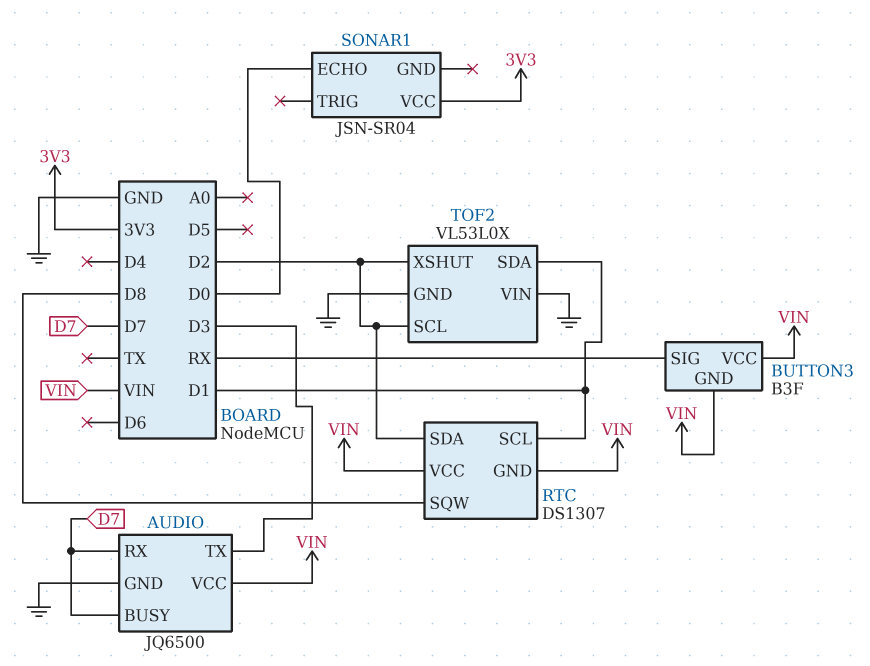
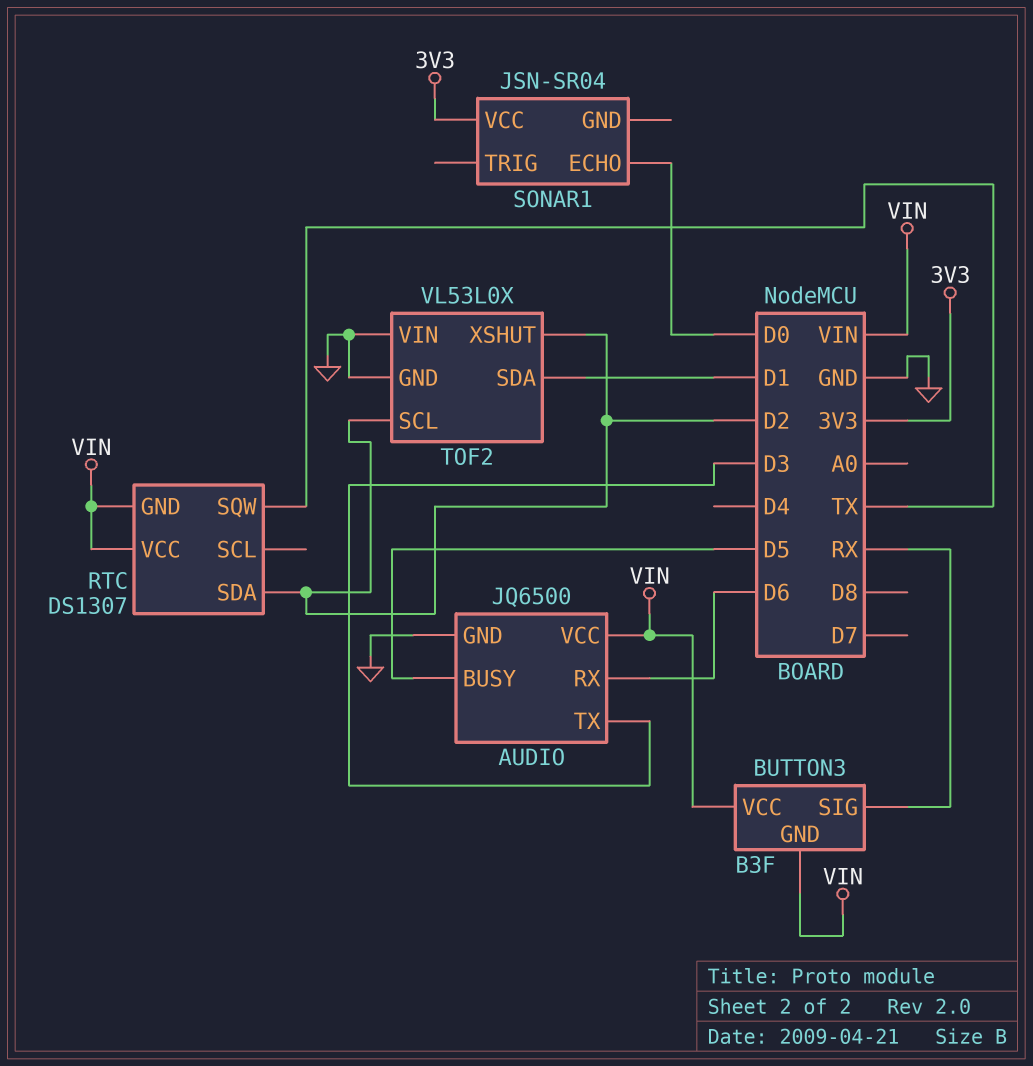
AUDIO pin BUSY: D7 -> D5
AUDIO pin RX: D7 -> D6
RTC pin SCL: D1 -> none
RTC pin SQW: D8 -> TX

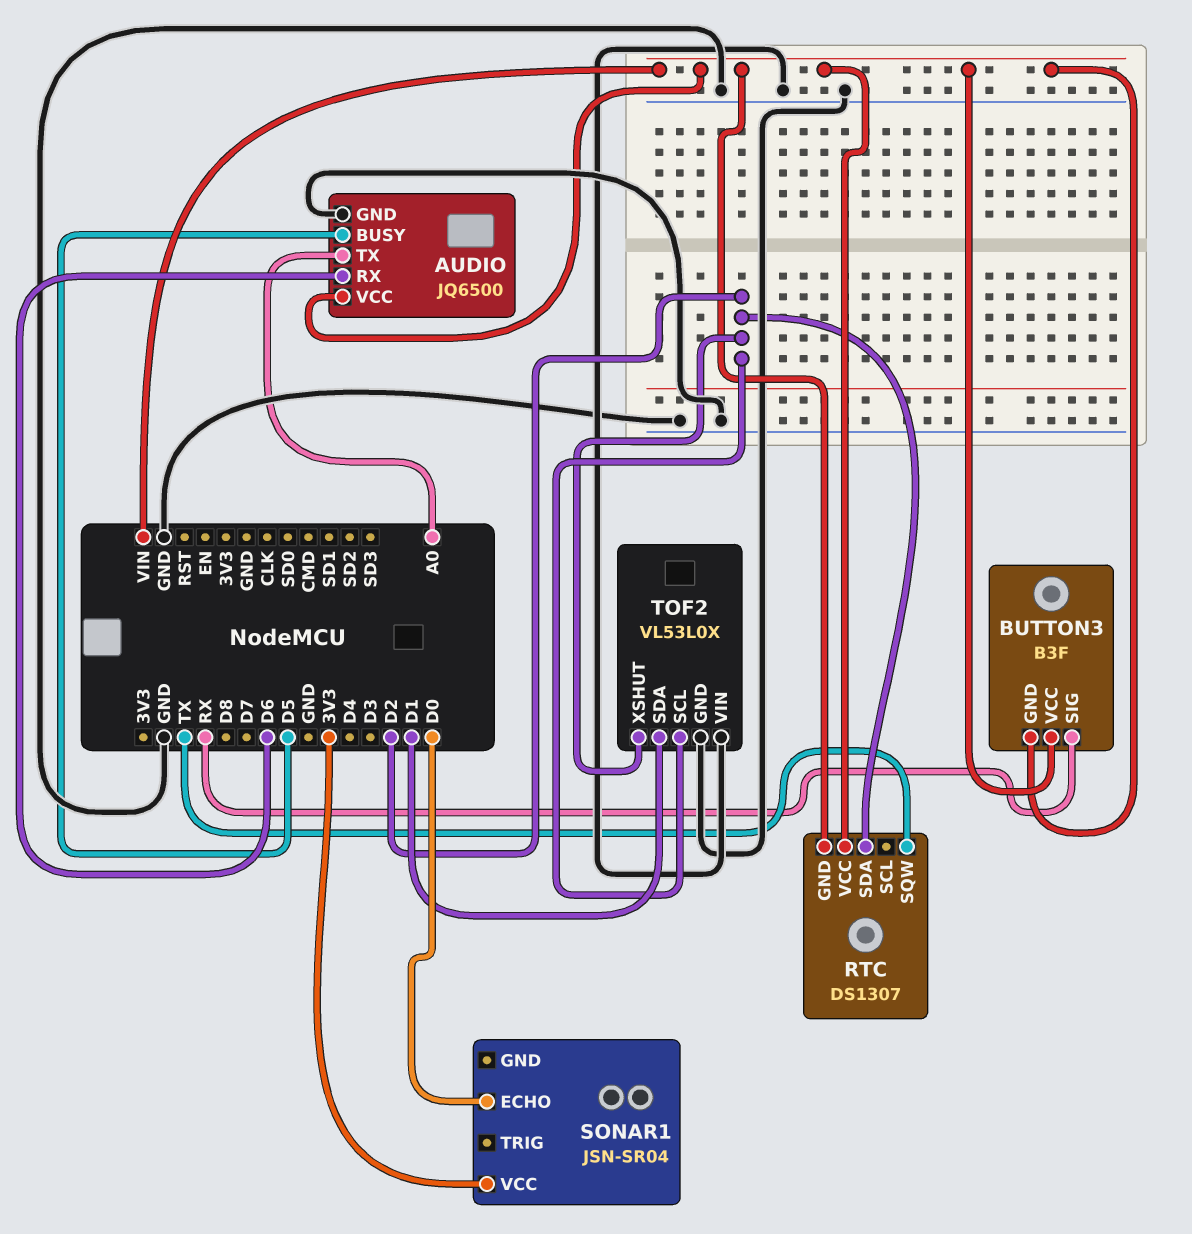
AUDIO pin TX: D3 -> A0

